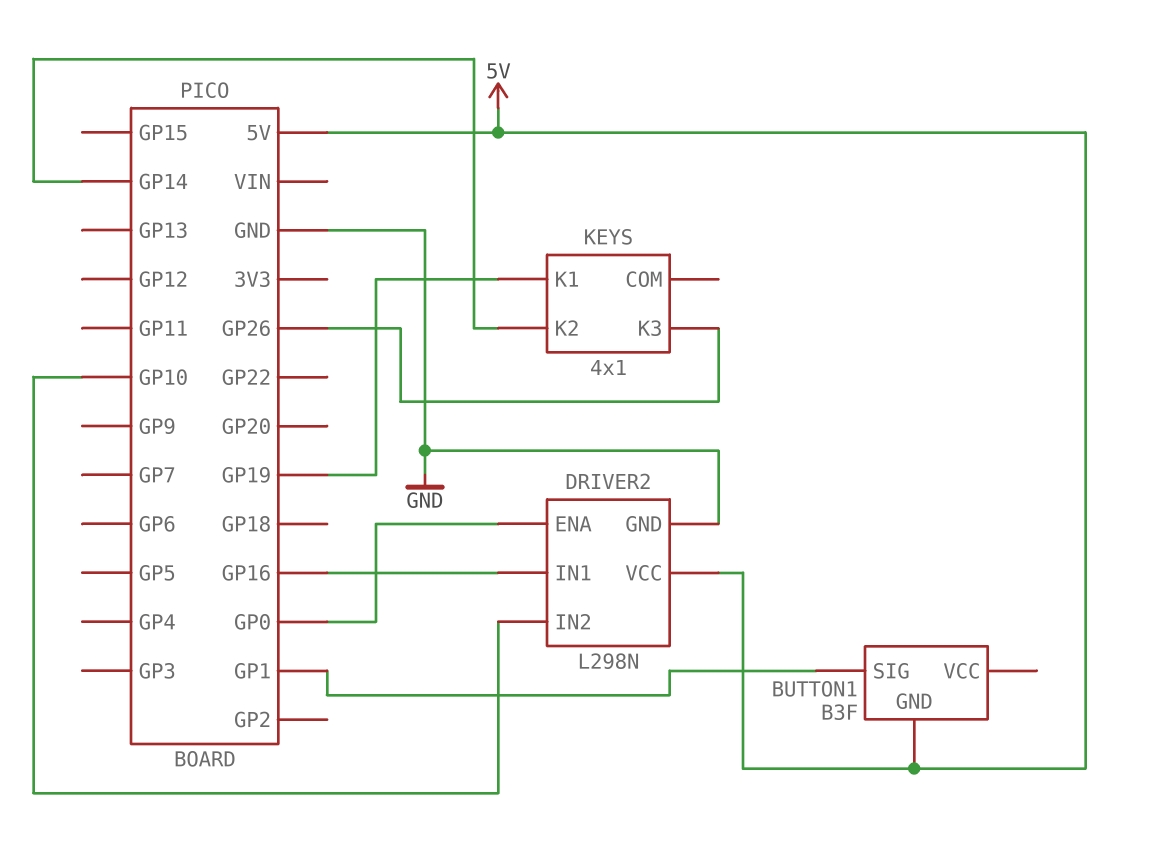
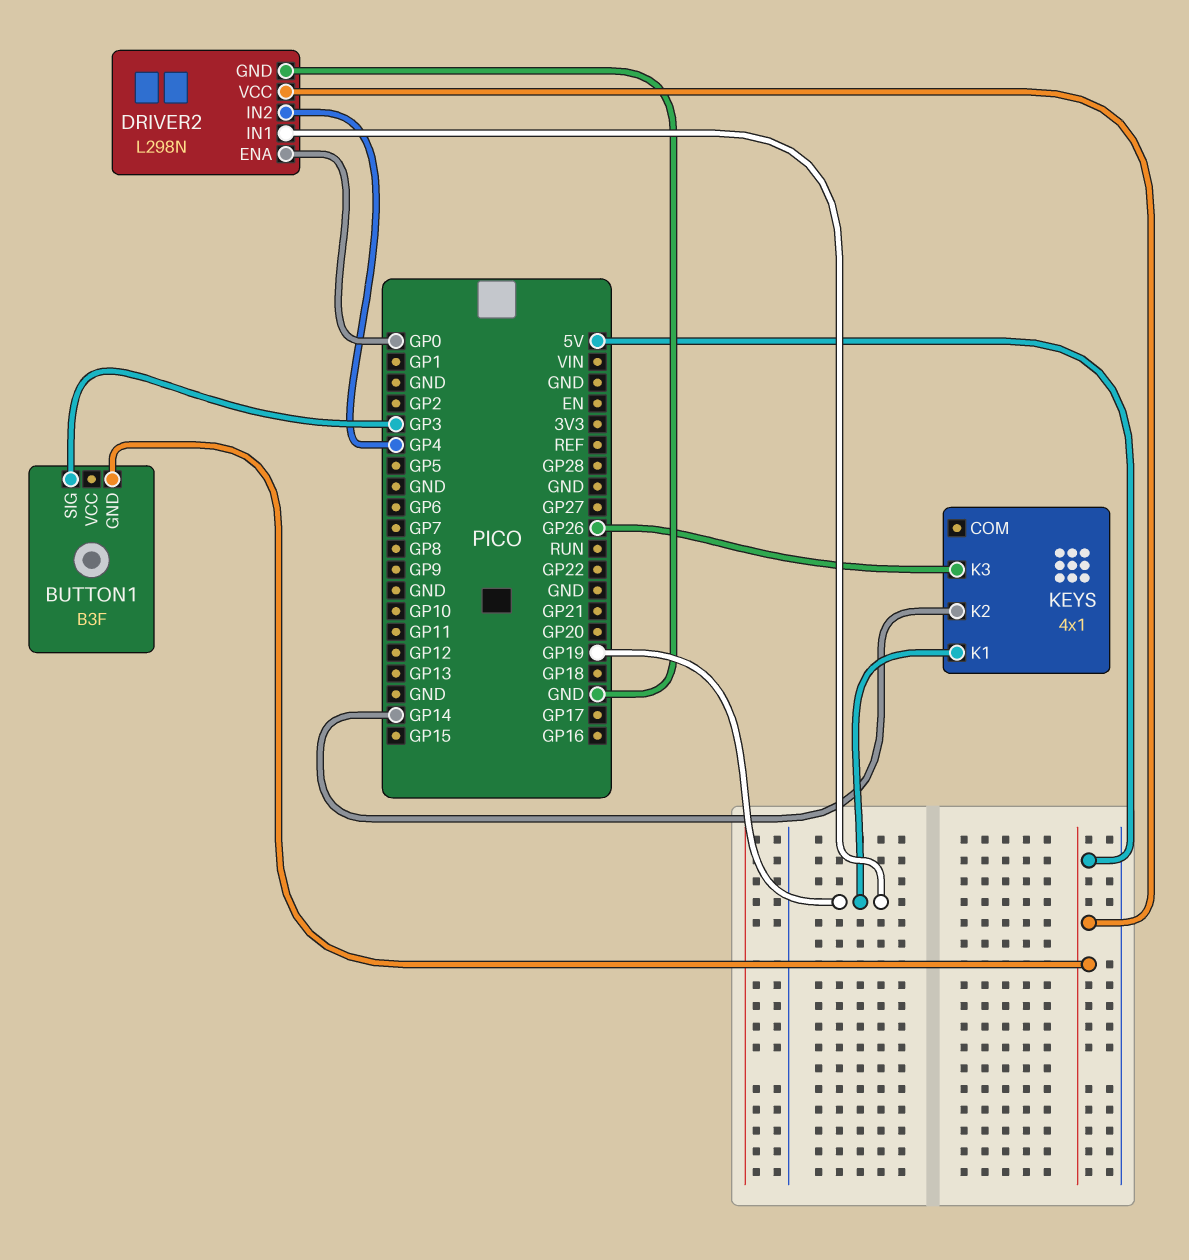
BUTTON1 pin SIG: GP1 -> GP3
DRIVER2 pin IN1: GP16 -> GP19
DRIVER2 pin IN2: GP10 -> GP4

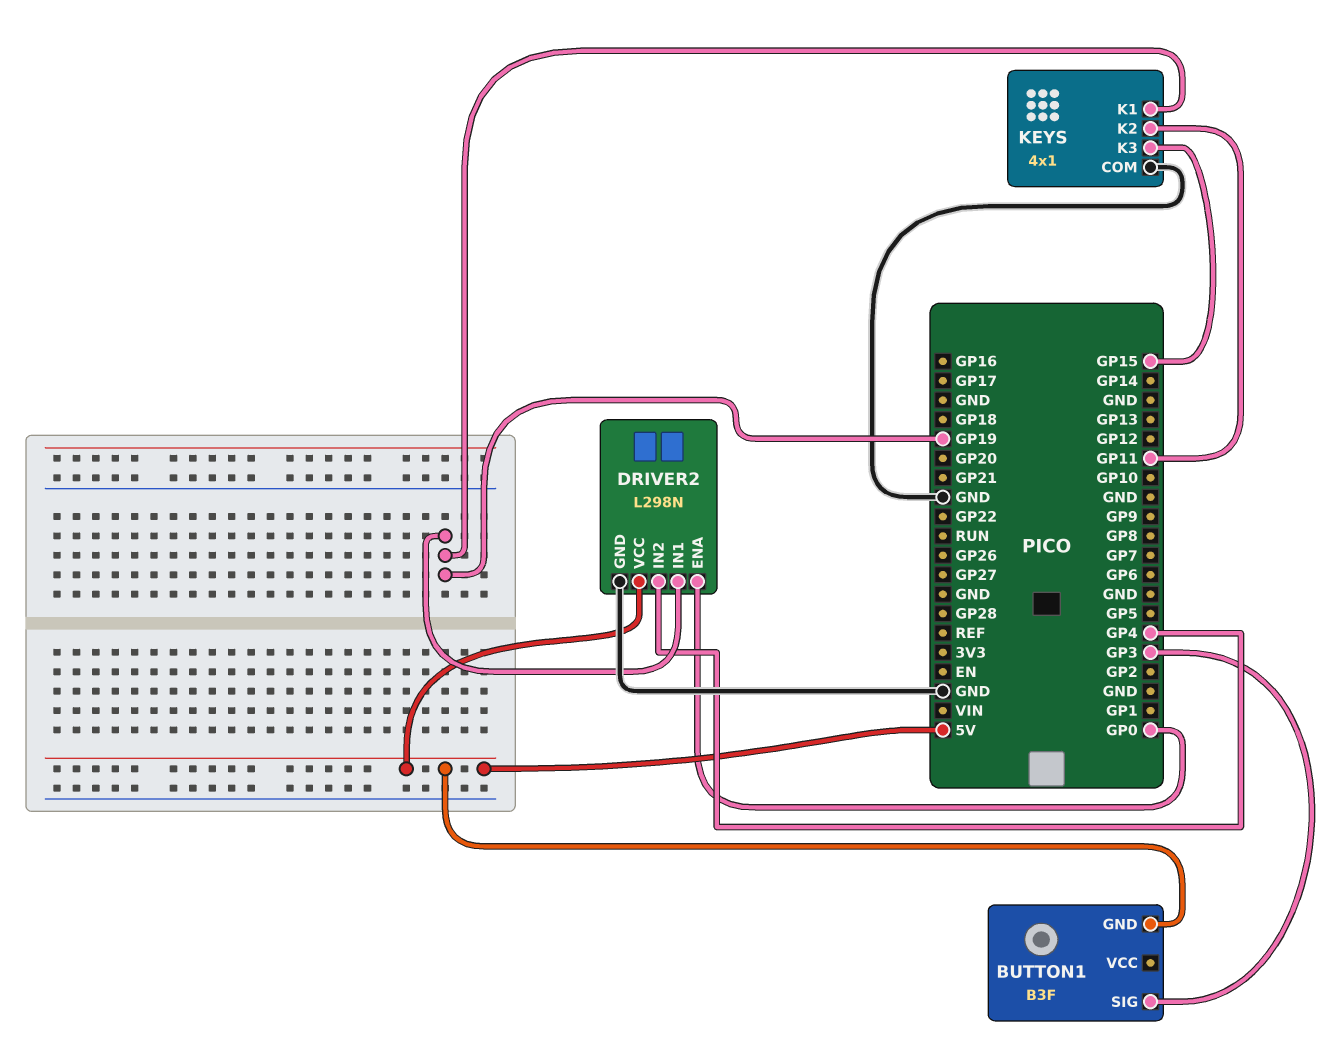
KEYS pin COM: none -> GND
KEYS pin K2: GP14 -> GP11
KEYS pin K3: GP26 -> GP15

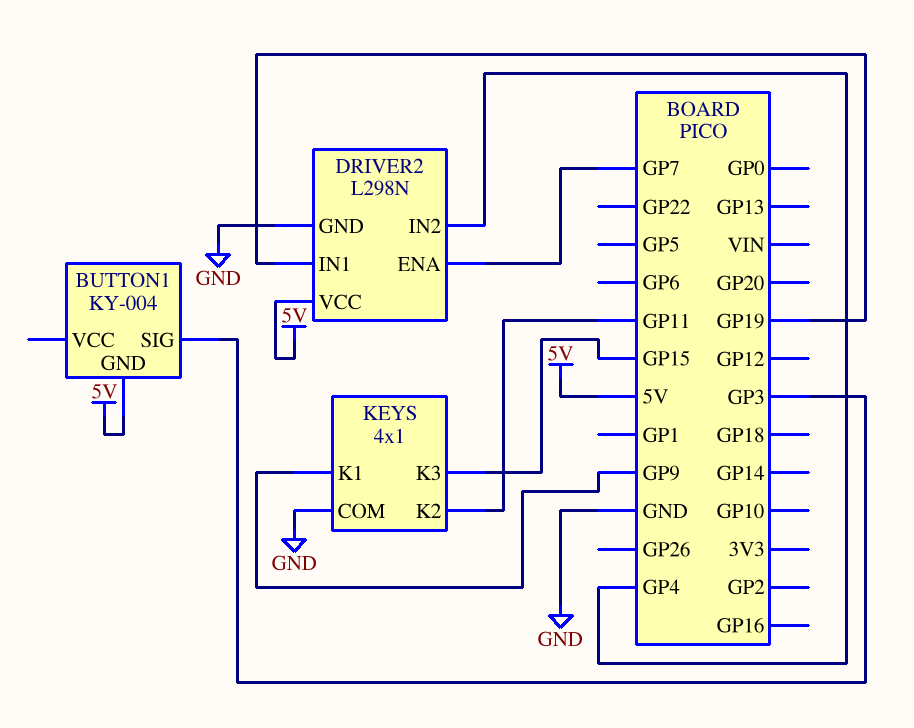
BUTTON1: B3F -> KY-004
DRIVER2 pin ENA: GP0 -> GP7
KEYS pin K1: GP19 -> GP9

